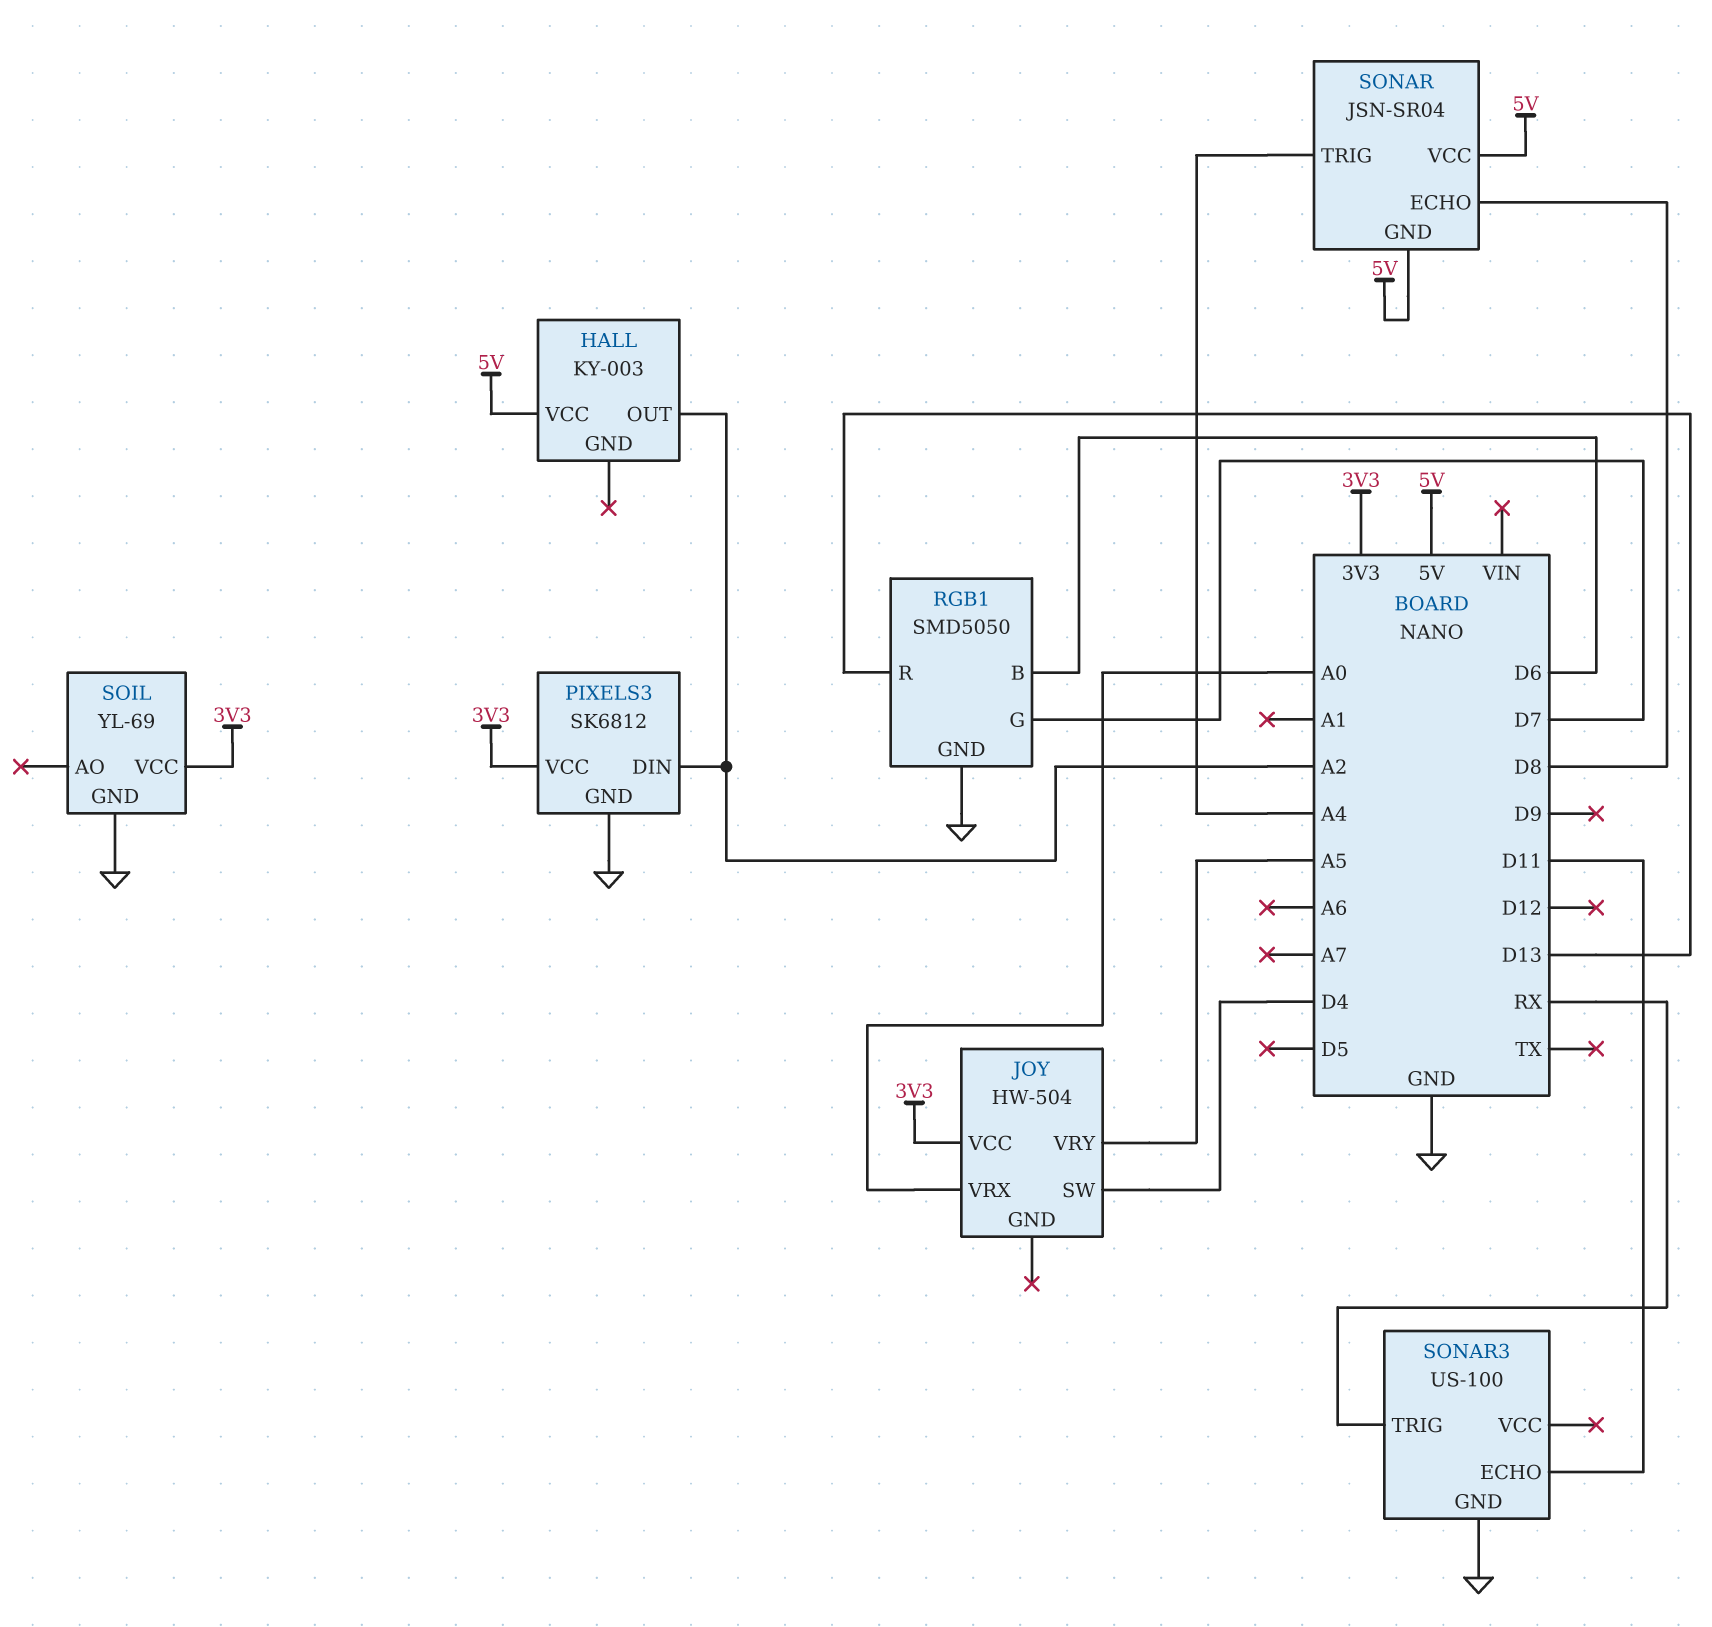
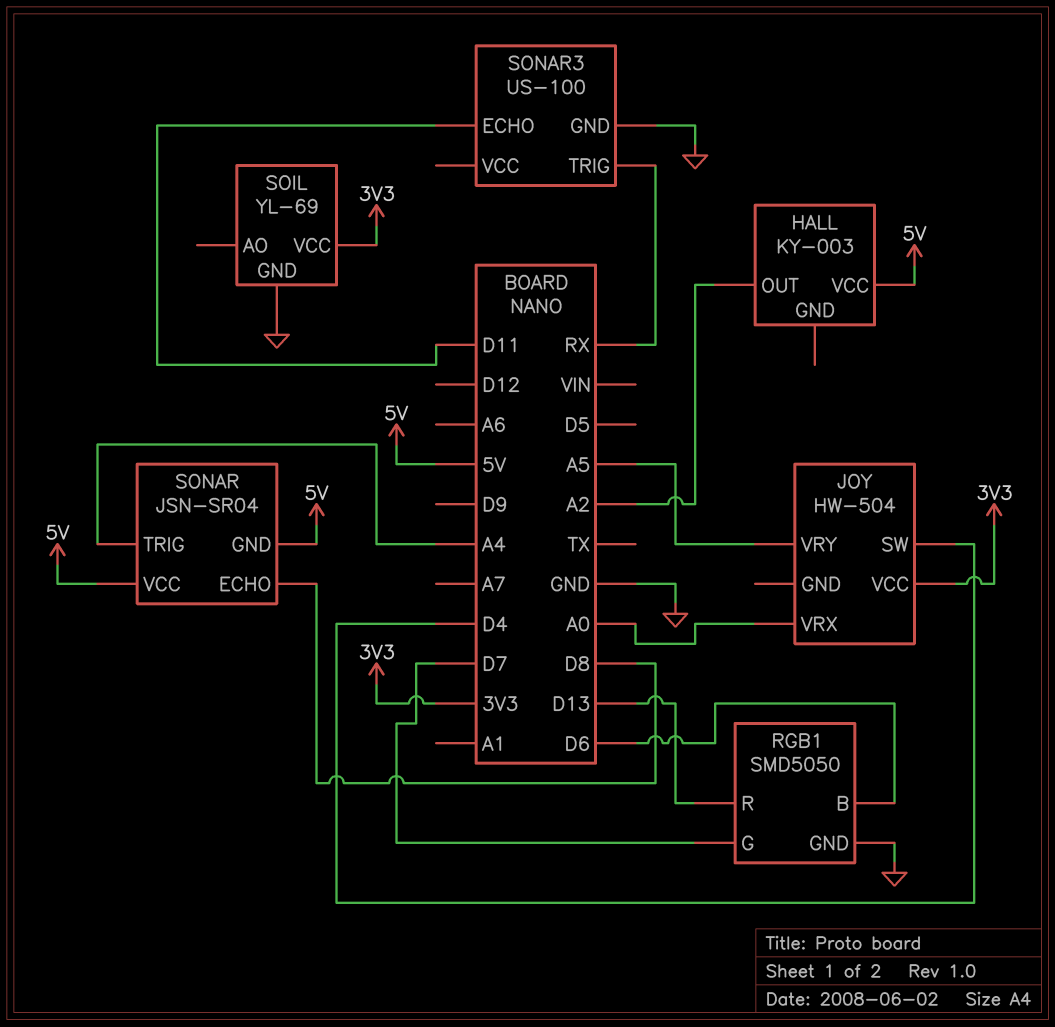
PIXELS3: SK6812 -> none
PIXELS3 pin DIN: A2 -> none
PIXELS3 pin GND: GND -> none
PIXELS3 pin VCC: 3V3 -> none

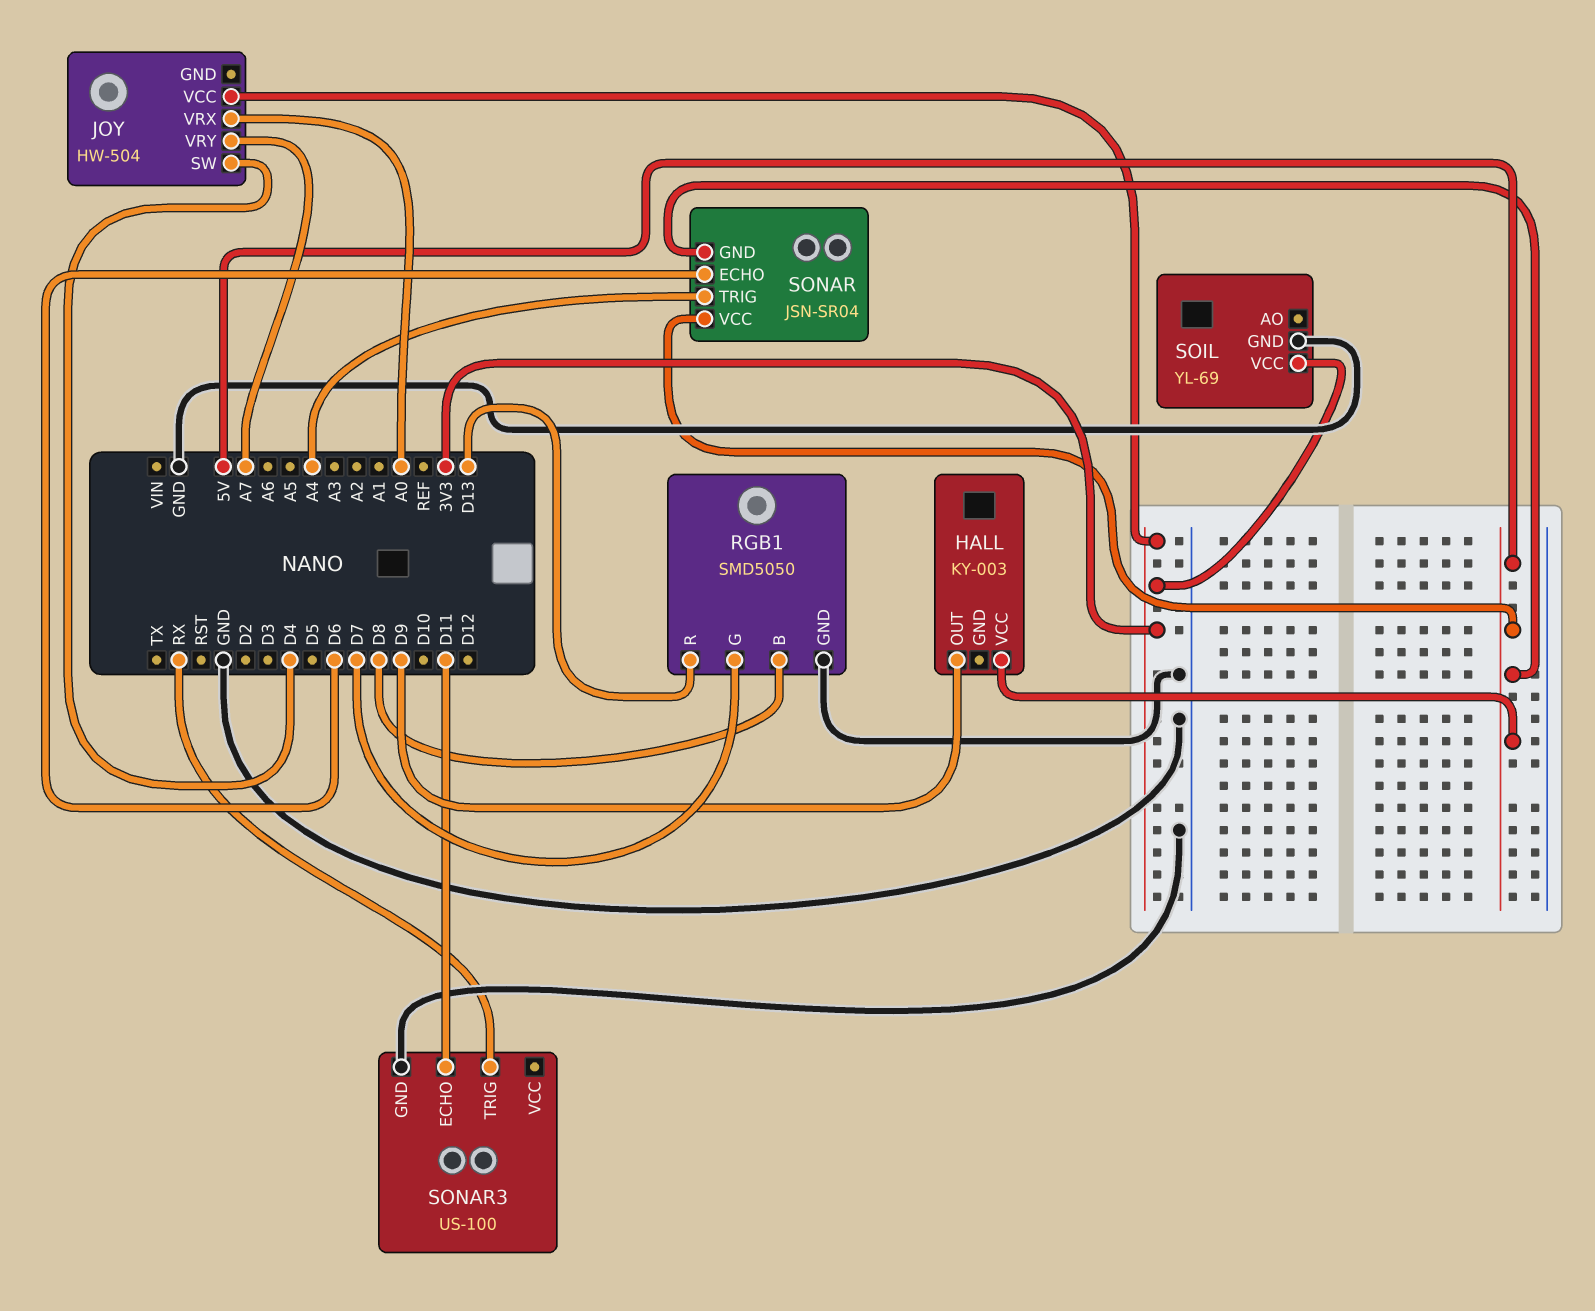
HALL pin OUT: A2 -> D9
JOY pin VRY: A5 -> A7
RGB1 pin B: D6 -> D8
SONAR pin ECHO: D8 -> D6

